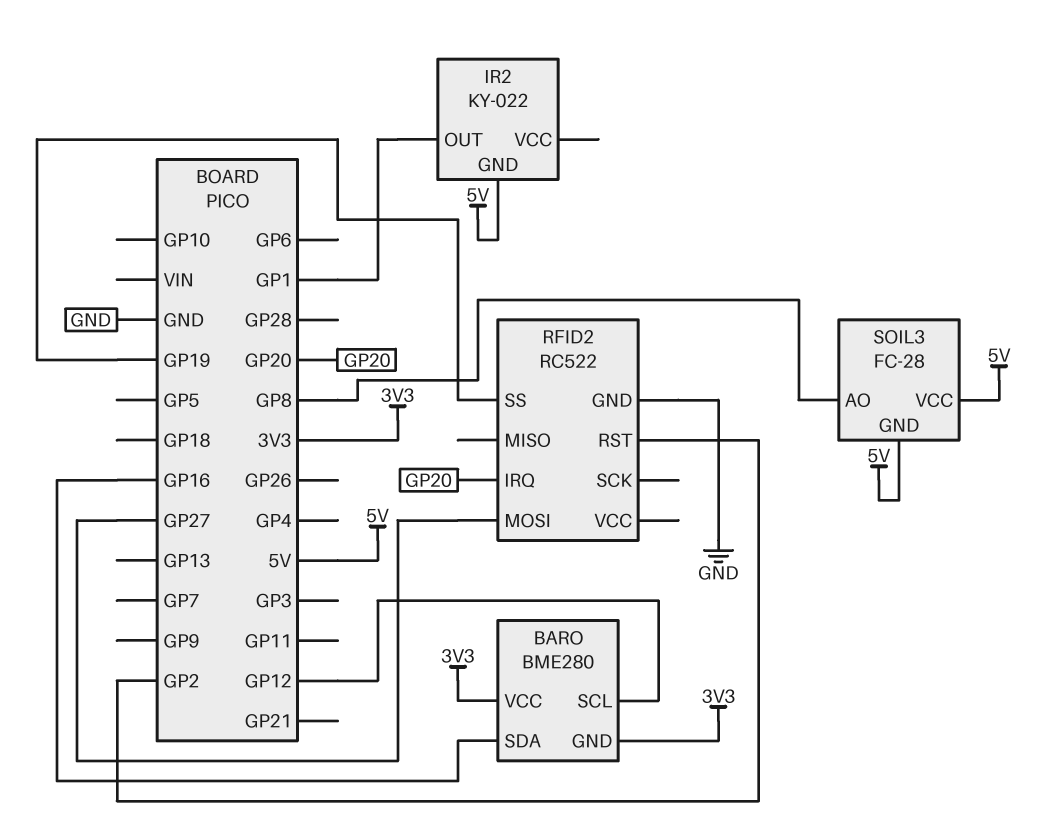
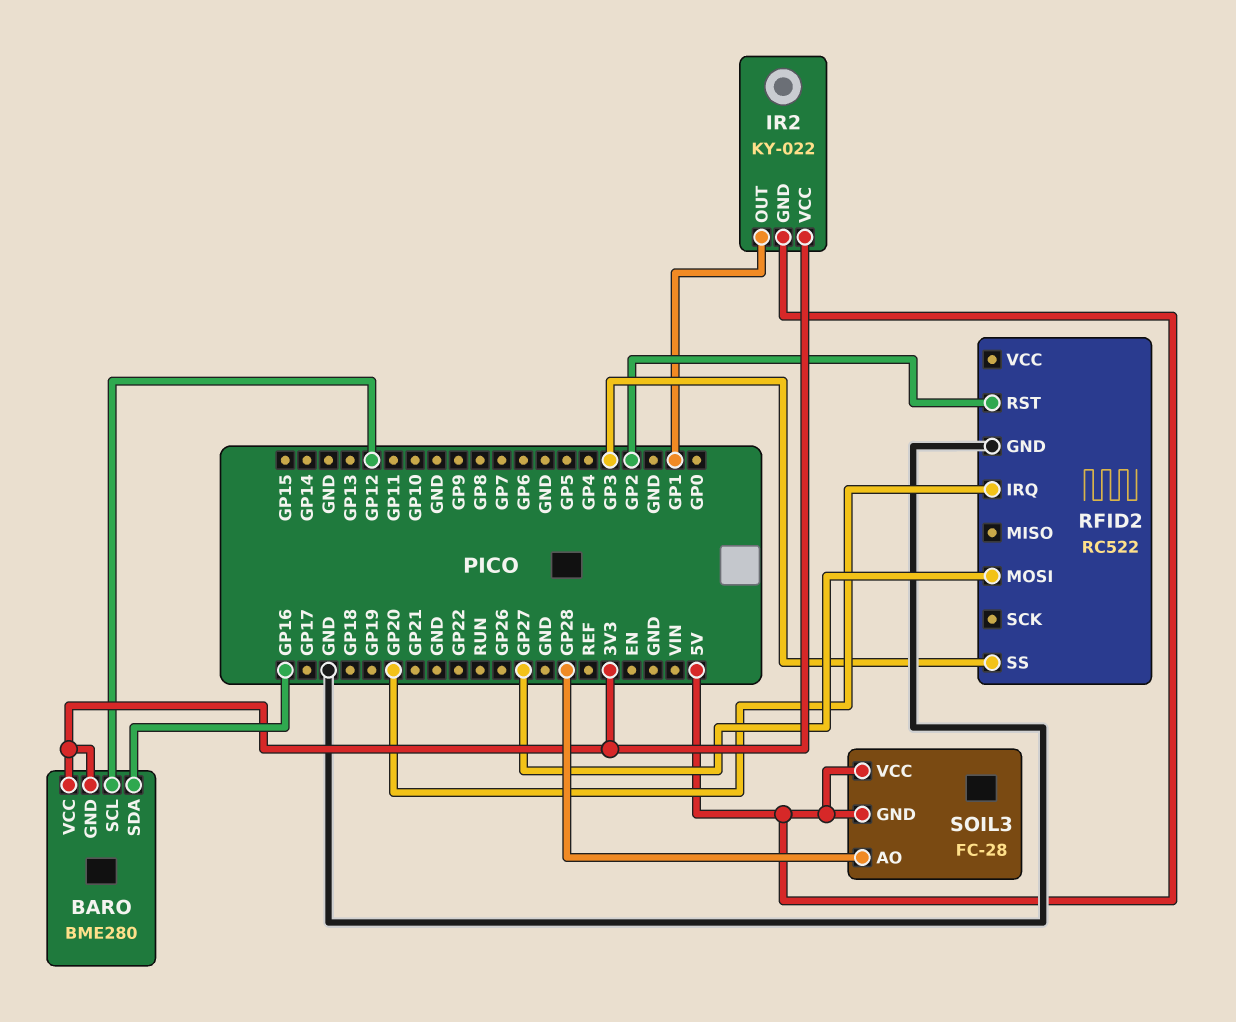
IR2 pin VCC: none -> 3V3
RFID2 pin SS: GP19 -> GP3
SOIL3 pin AO: GP8 -> GP28

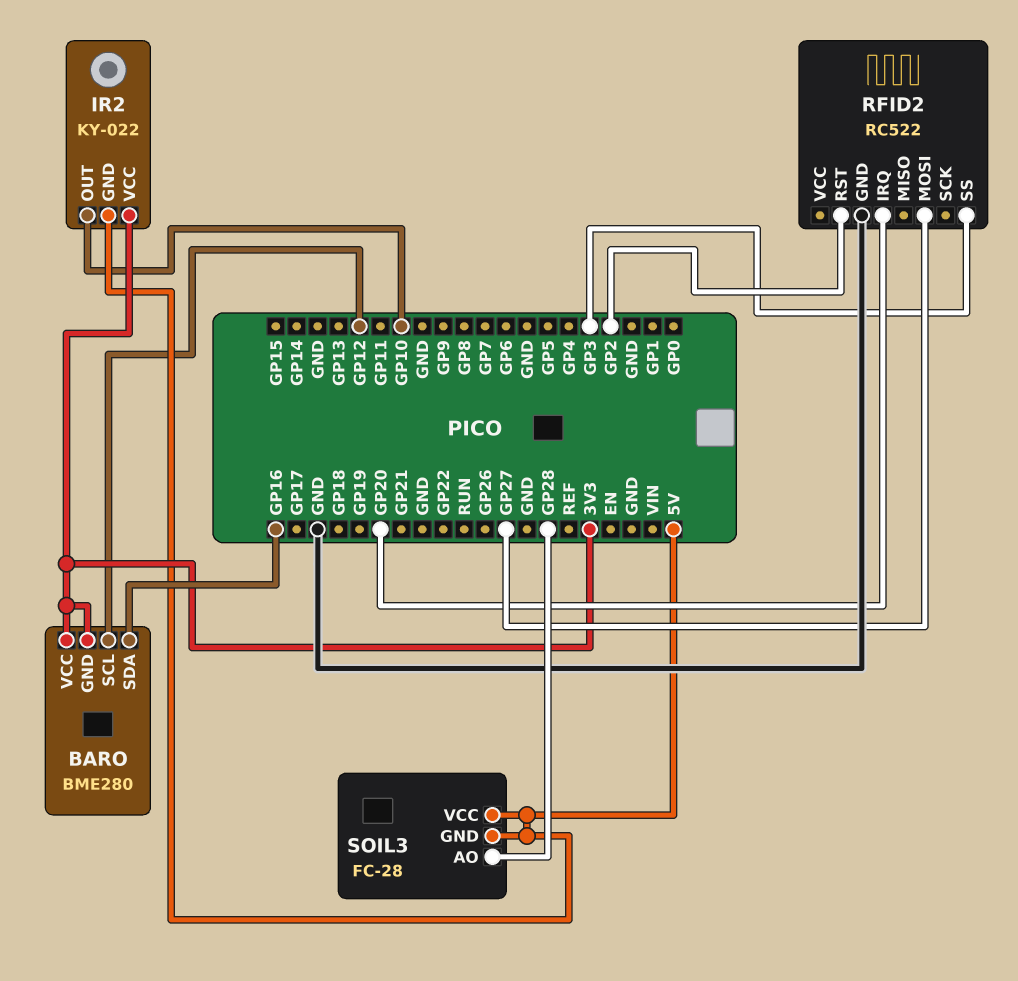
IR2 pin OUT: GP1 -> GP10

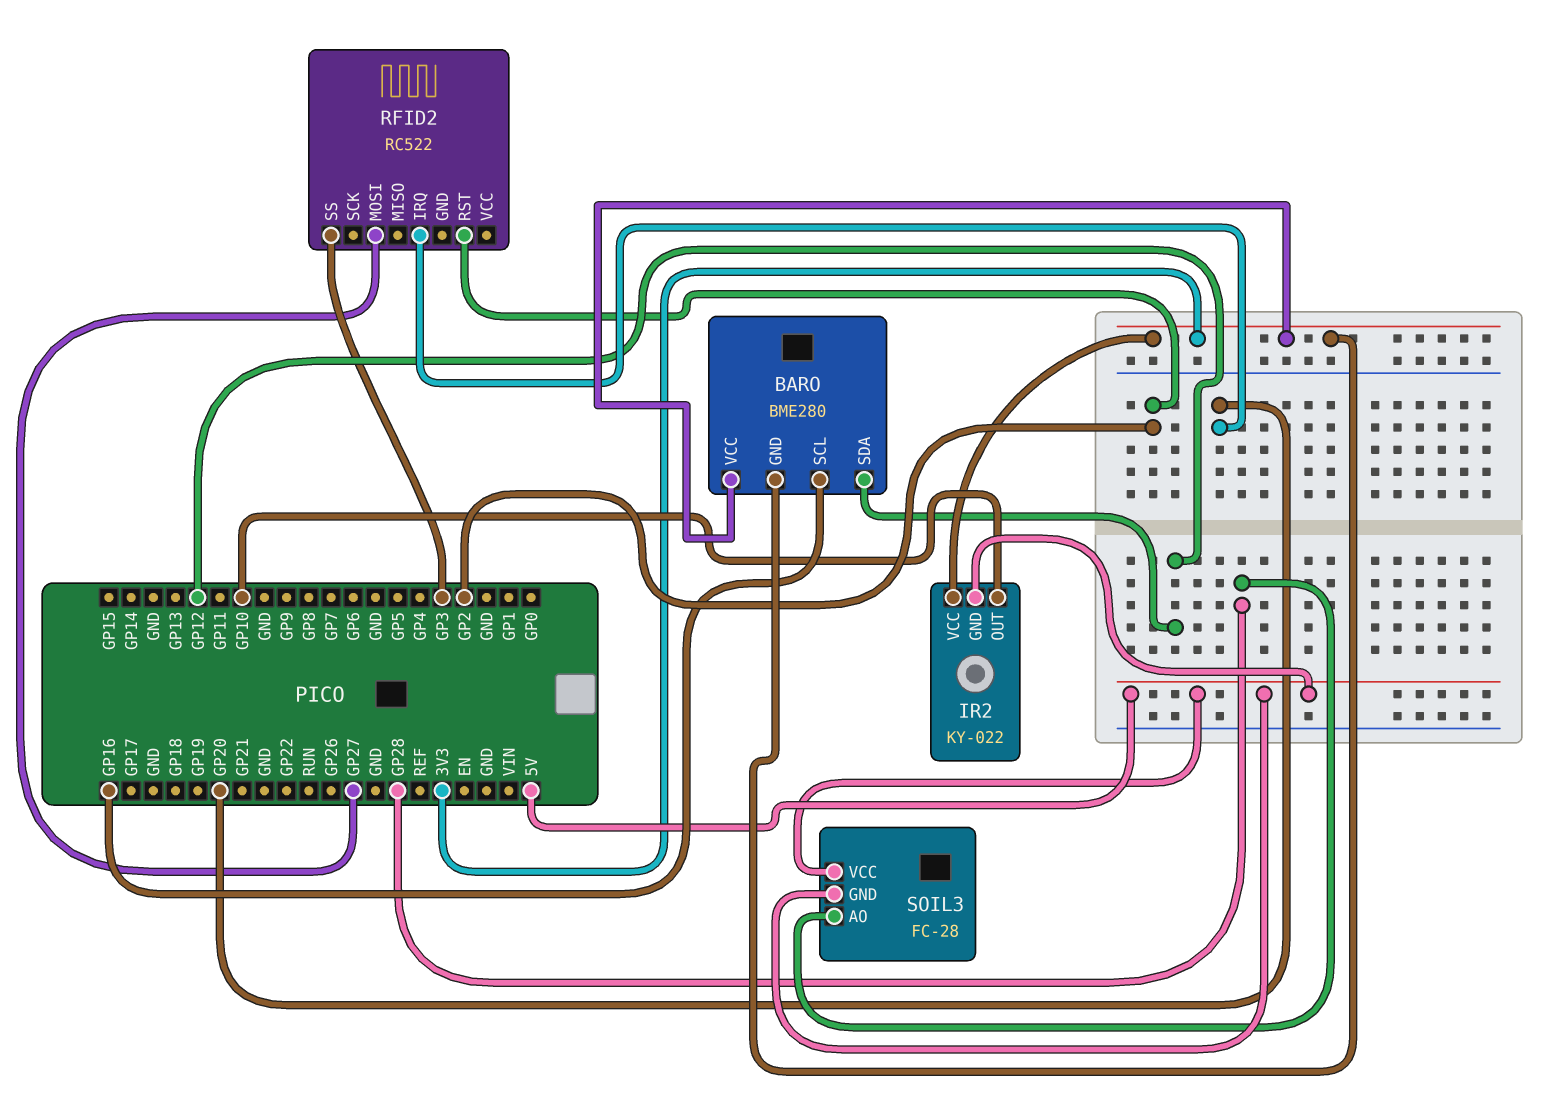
BARO pin SCL: GP12 -> GP16
BARO pin SDA: GP16 -> GP12
RFID2 pin GND: GND -> none

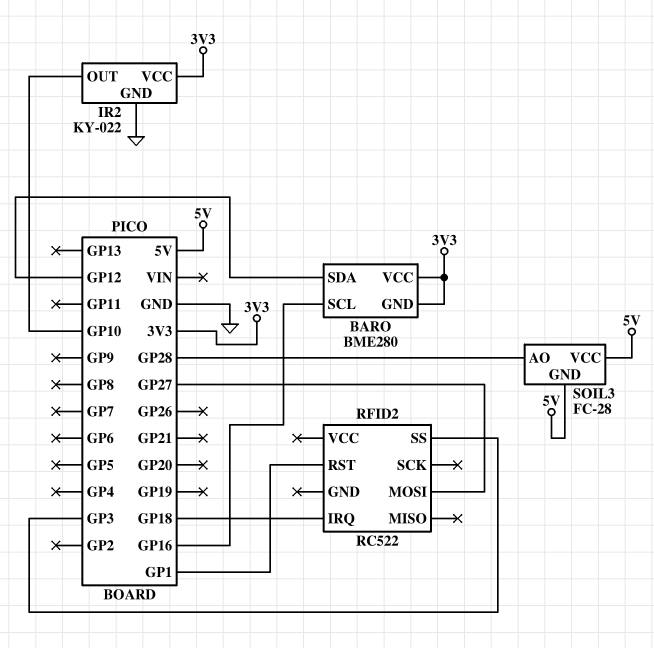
IR2 pin GND: 5V -> GND
RFID2 pin IRQ: GP20 -> GP18
RFID2 pin RST: GP2 -> GP1

